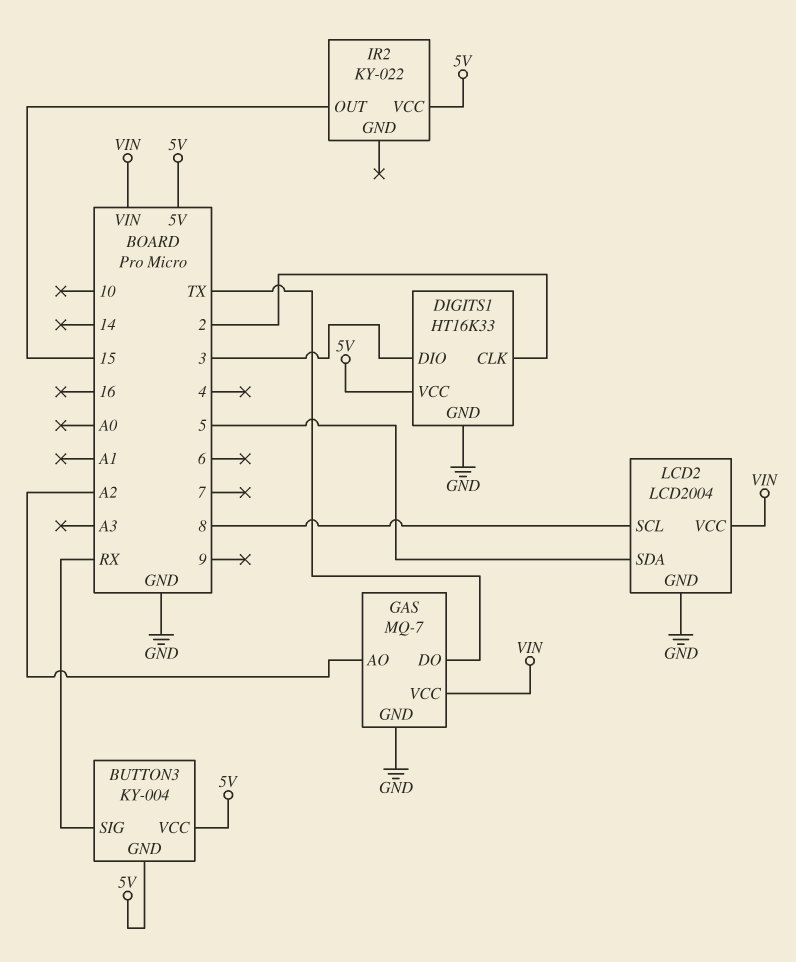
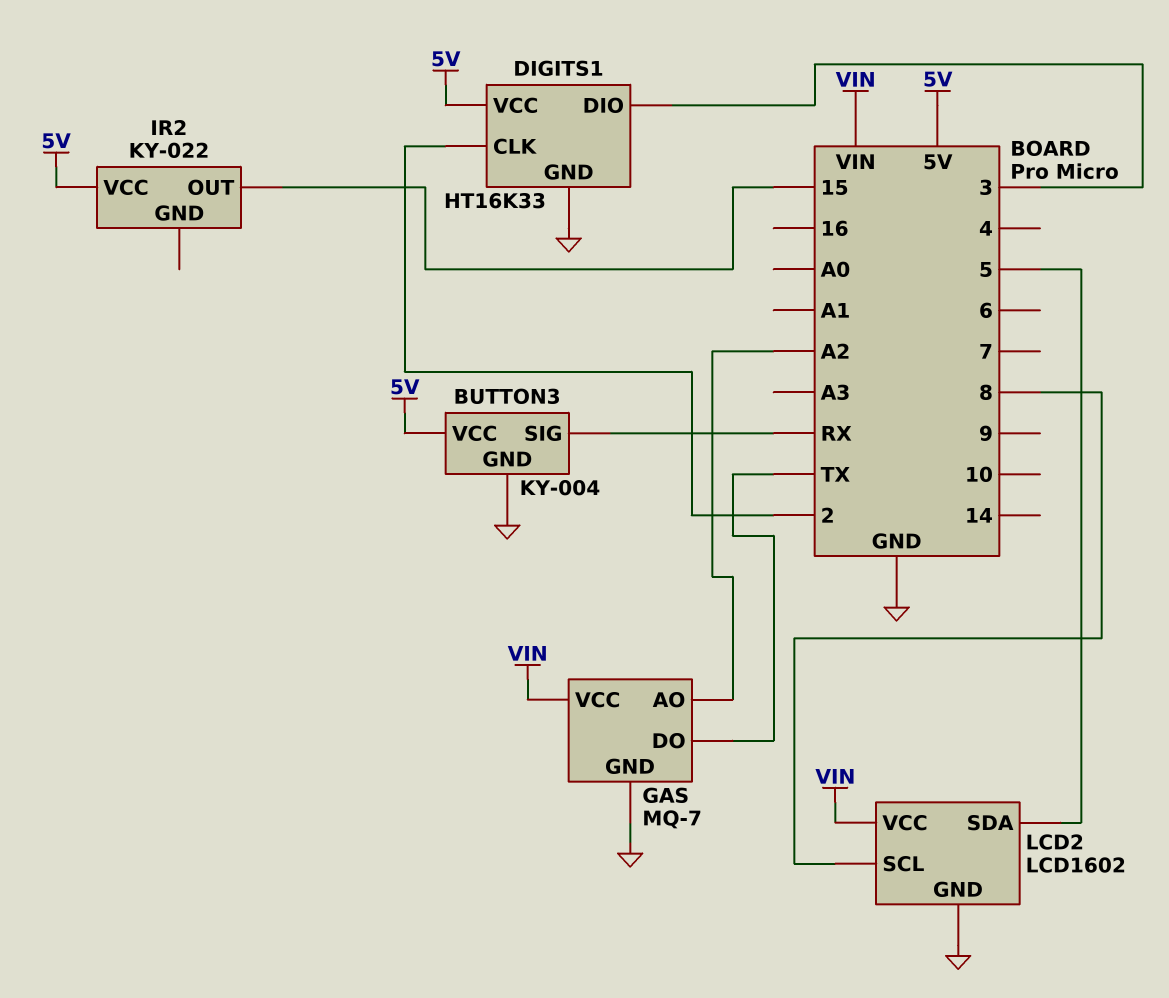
BUTTON3 pin GND: 5V -> GND
LCD2: LCD2004 -> LCD1602

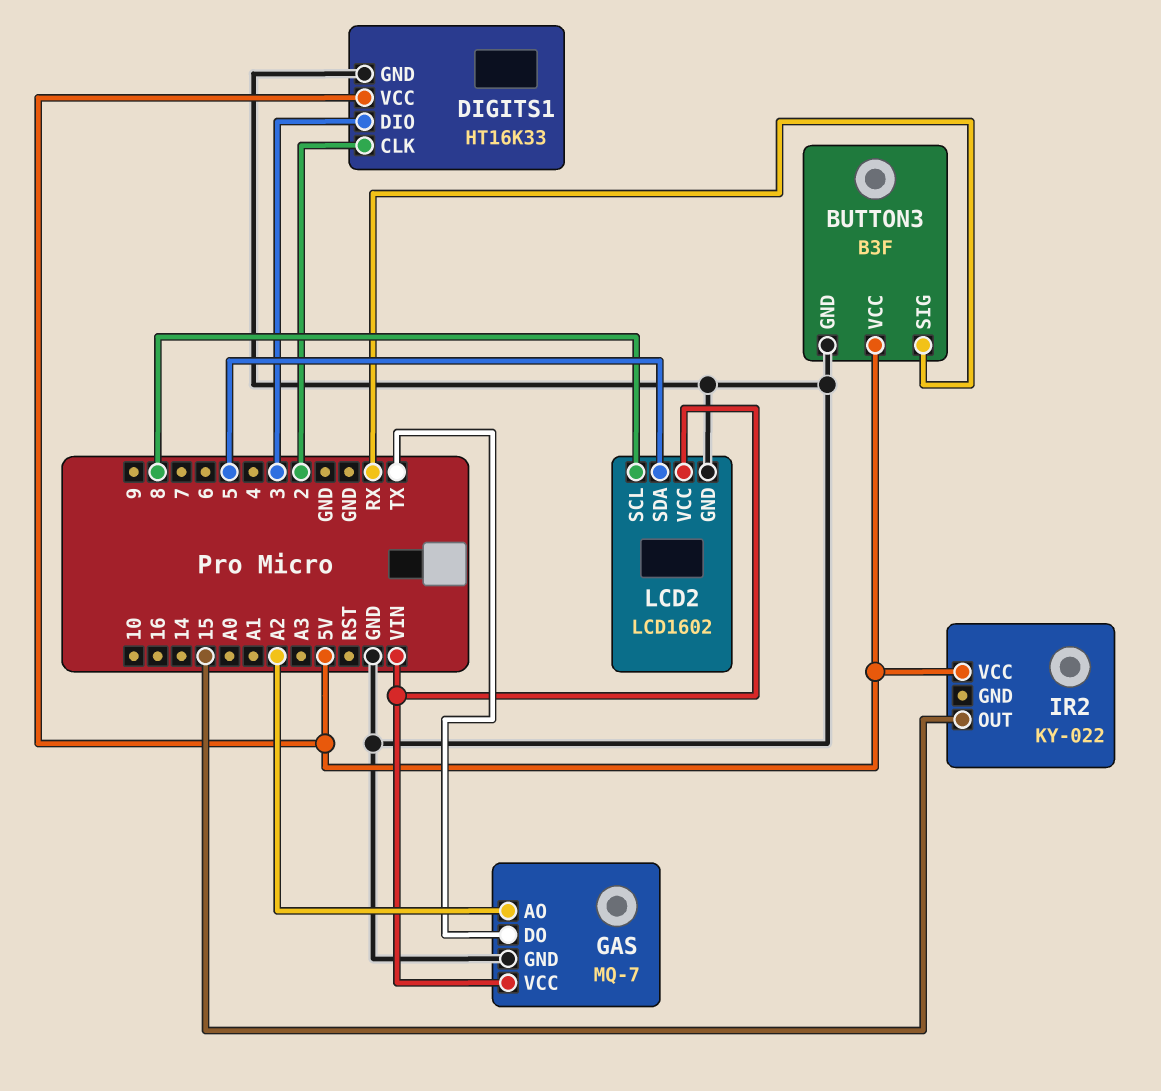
BUTTON3: KY-004 -> B3F

